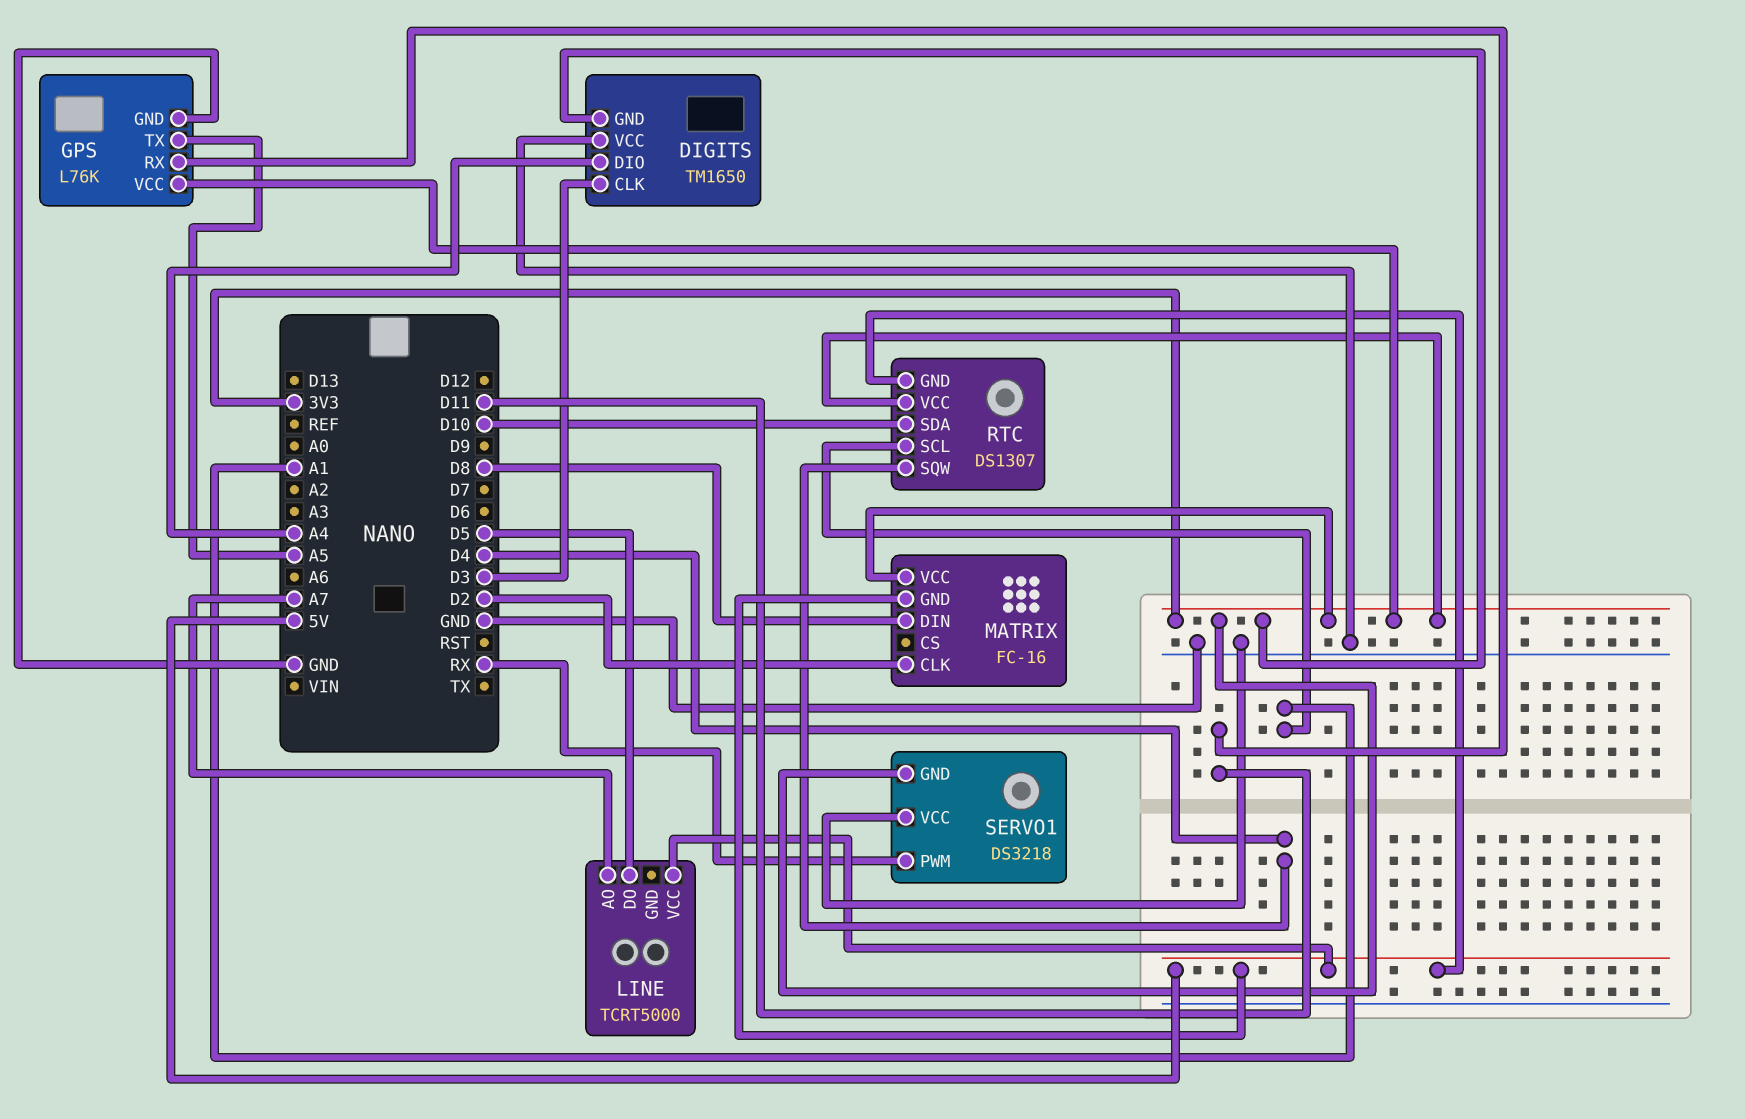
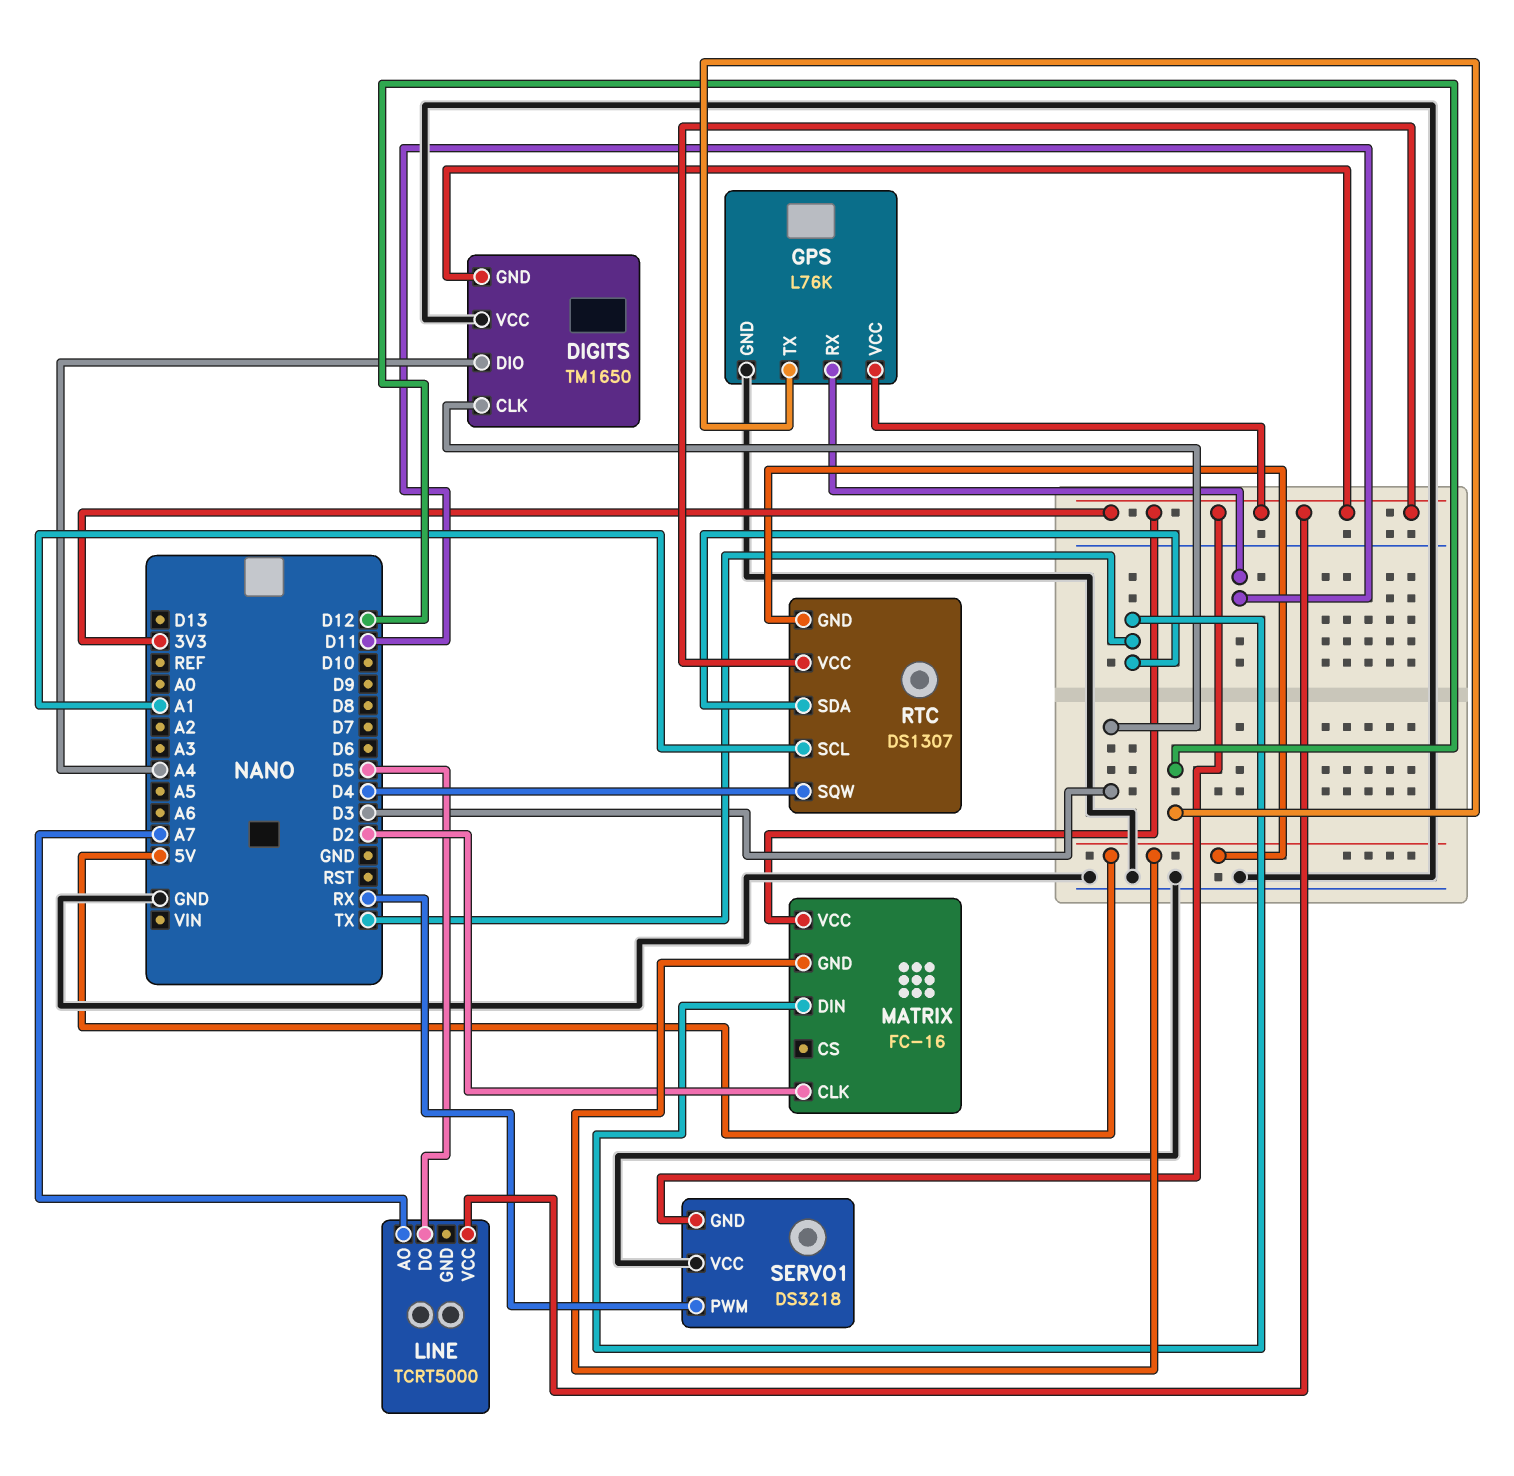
GPS pin TX: A5 -> D12
LINE pin VCC: 5V -> 3V3
MATRIX pin DIN: D8 -> TX
RTC pin SDA: D10 -> TX

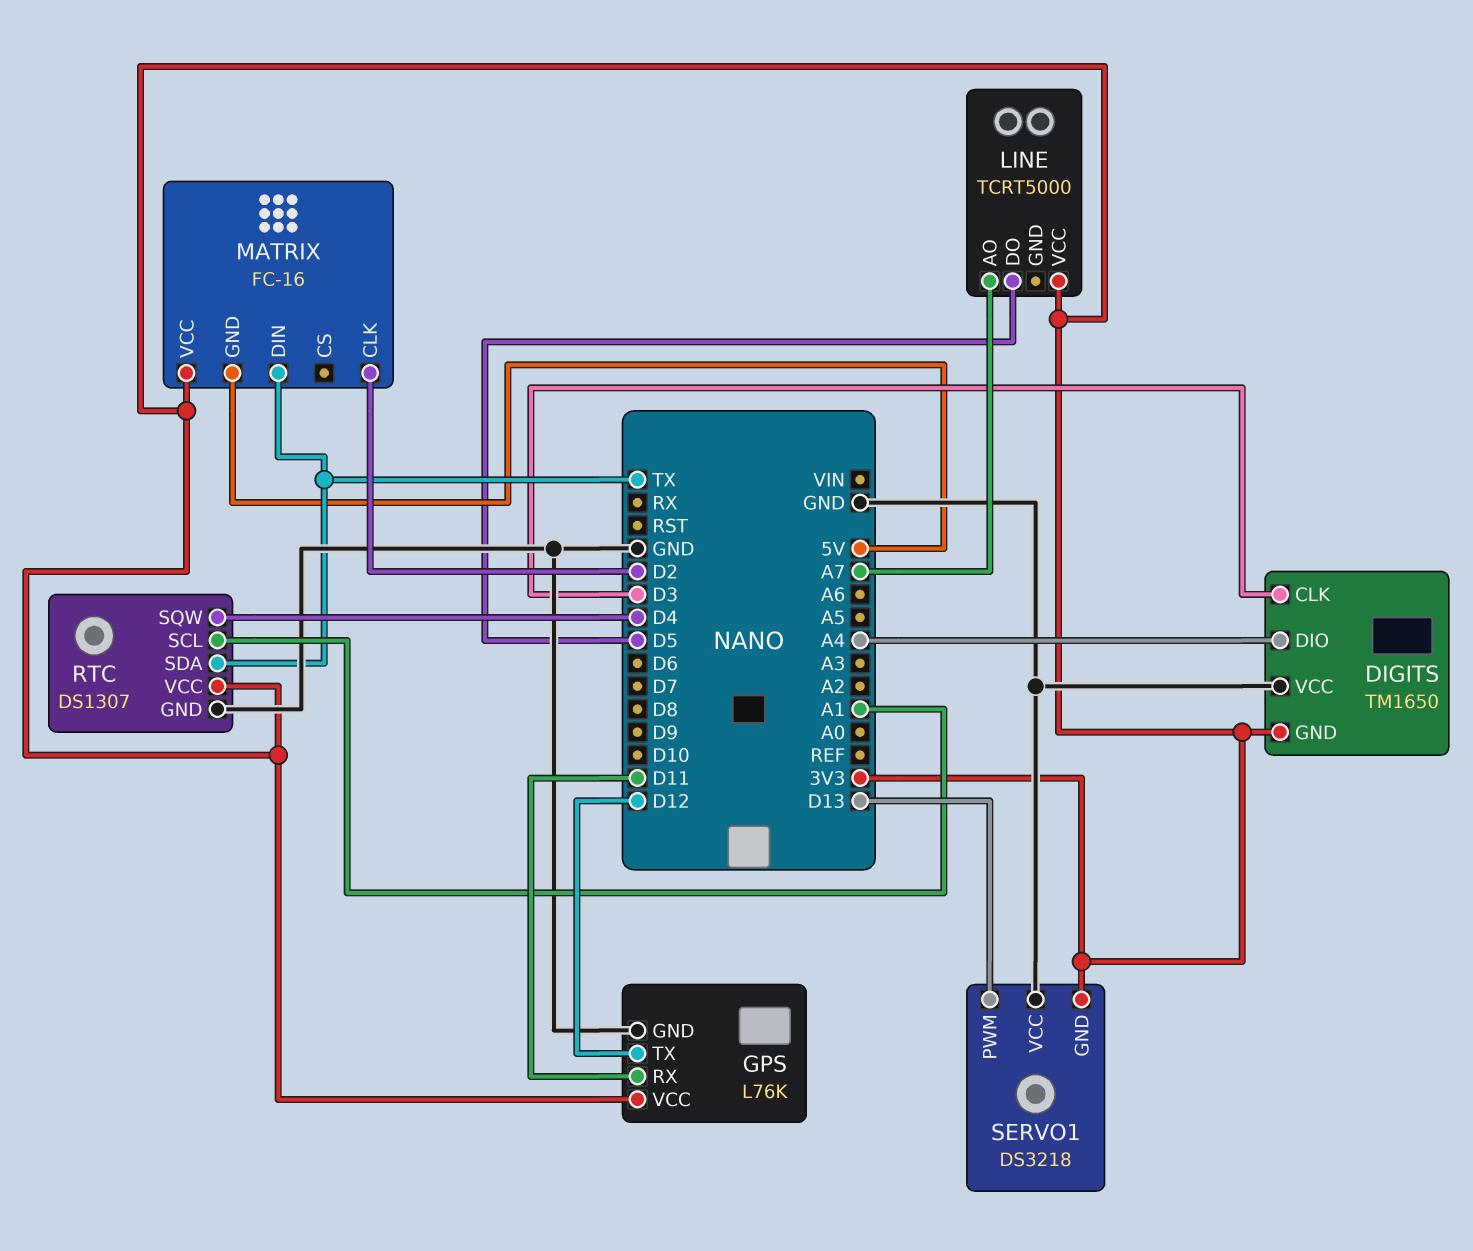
RTC pin GND: 5V -> GND
SERVO1 pin PWM: RX -> D13

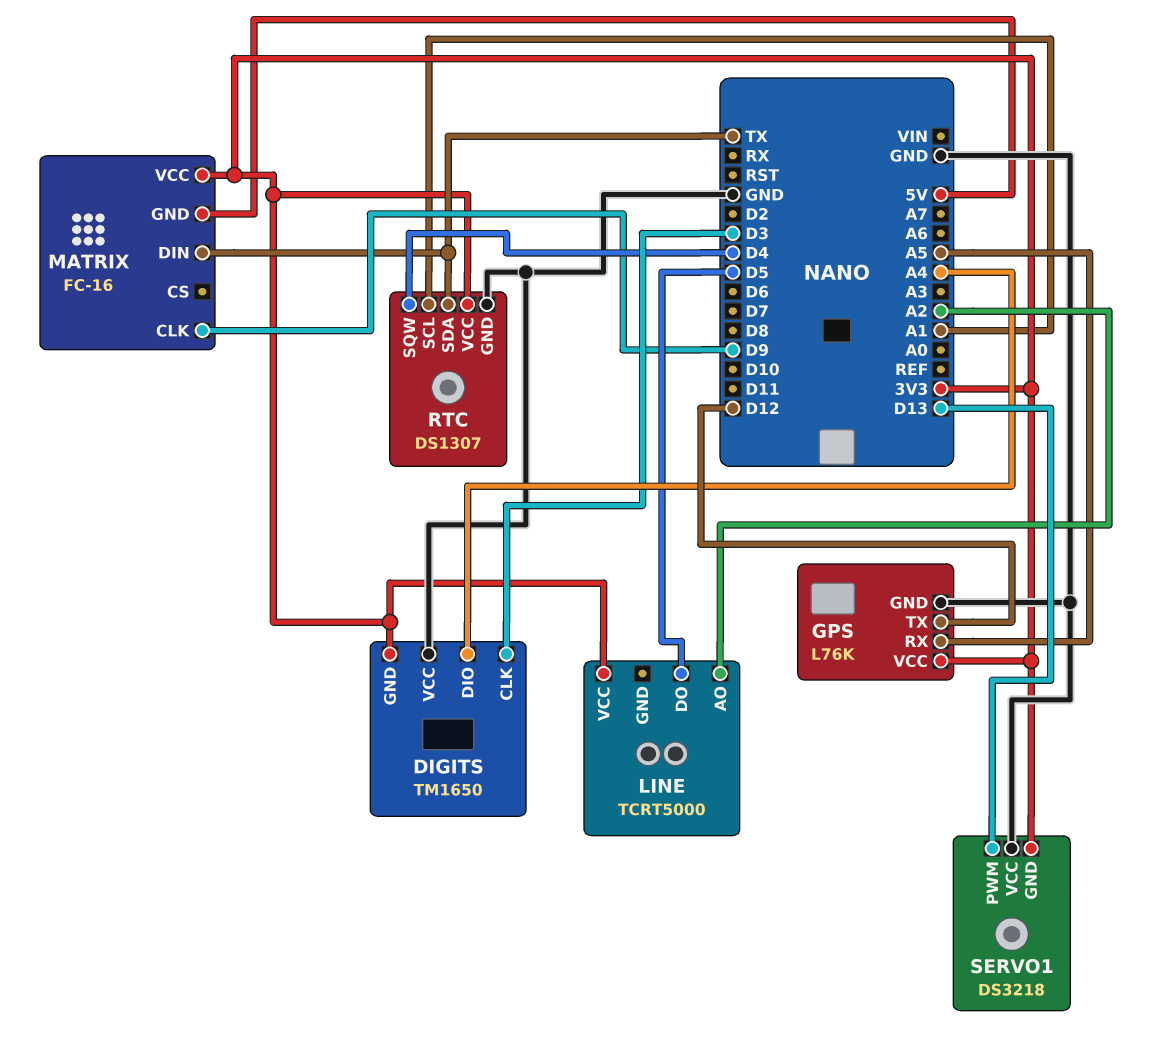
GPS pin RX: D11 -> A5
LINE pin AO: A7 -> A2
MATRIX pin CLK: D2 -> D9

